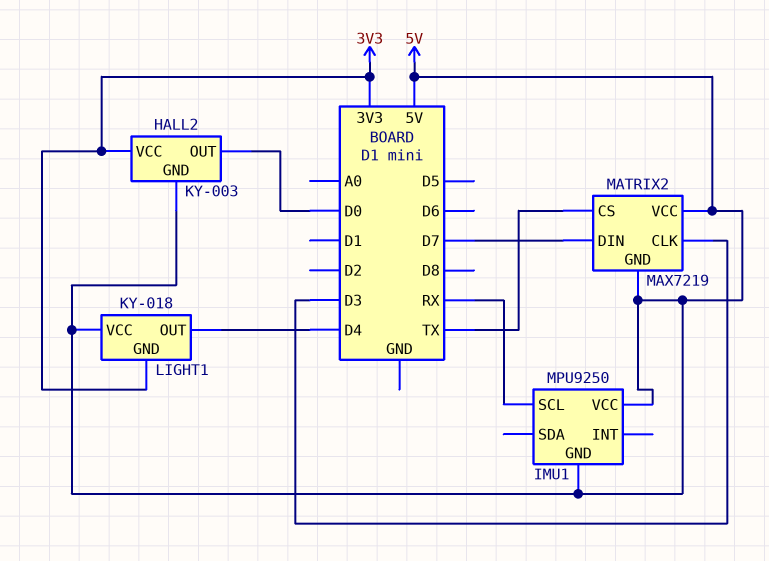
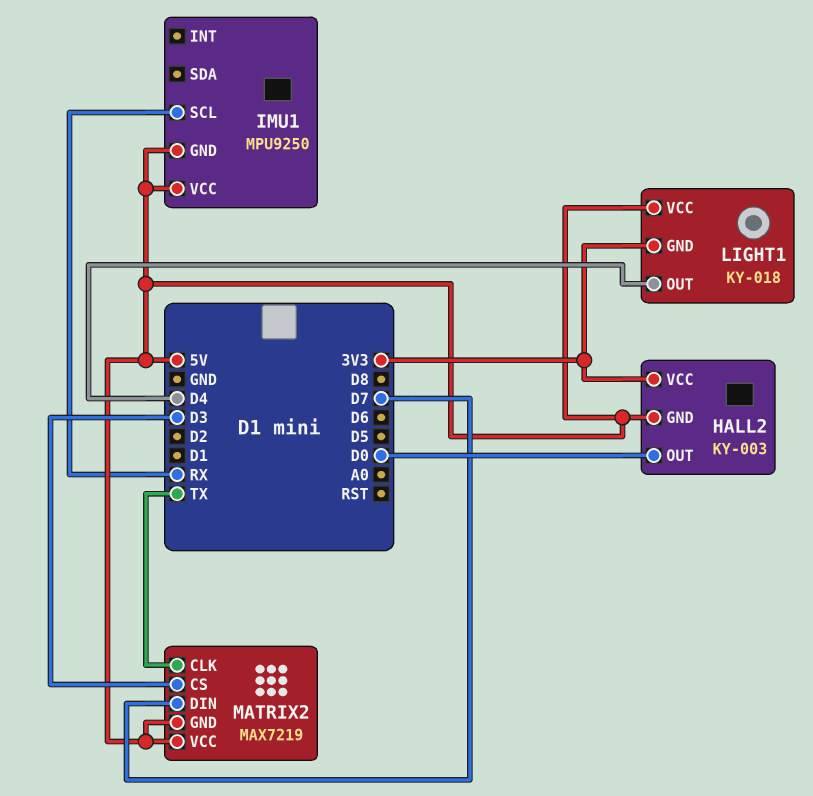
MATRIX2 pin CLK: D3 -> TX
MATRIX2 pin CS: TX -> D3

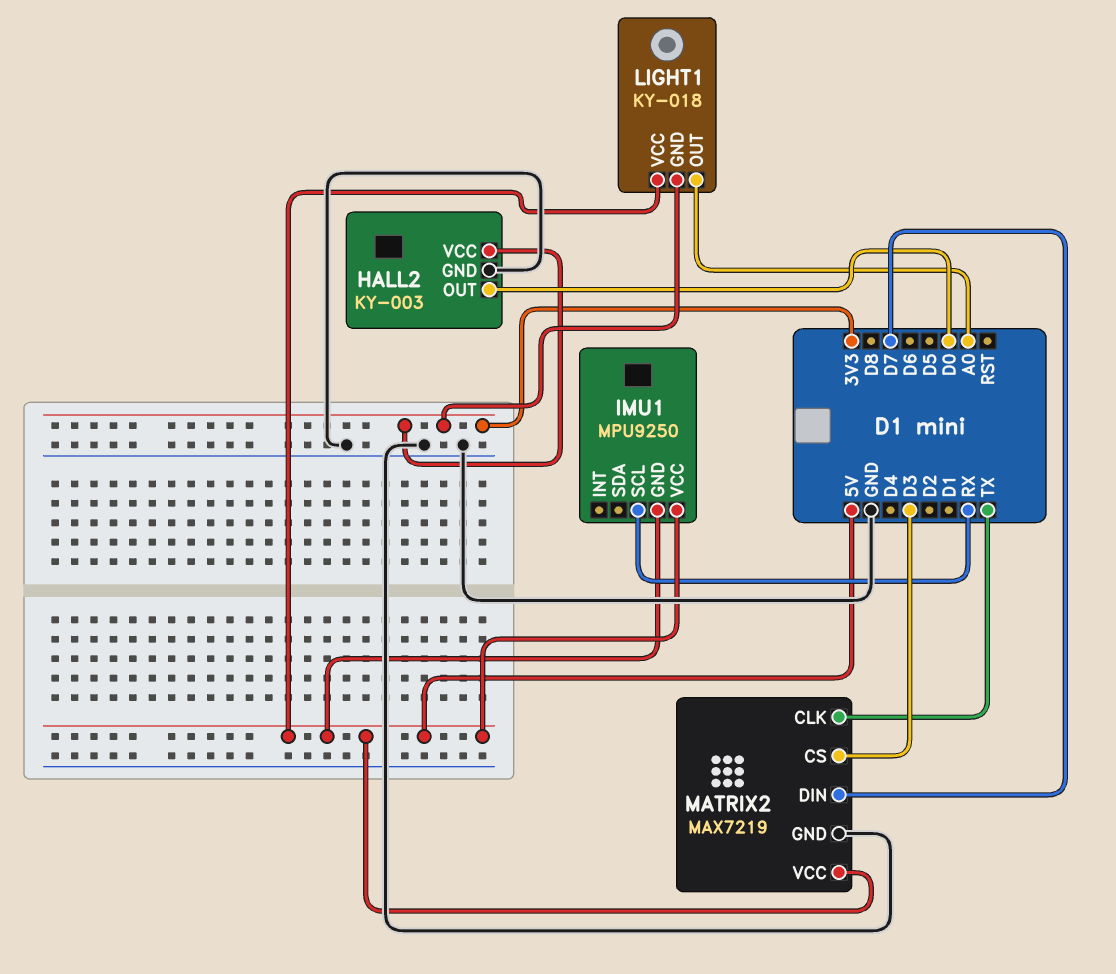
HALL2 pin GND: 5V -> GND
LIGHT1 pin OUT: D4 -> A0
MATRIX2 pin GND: 5V -> GND

